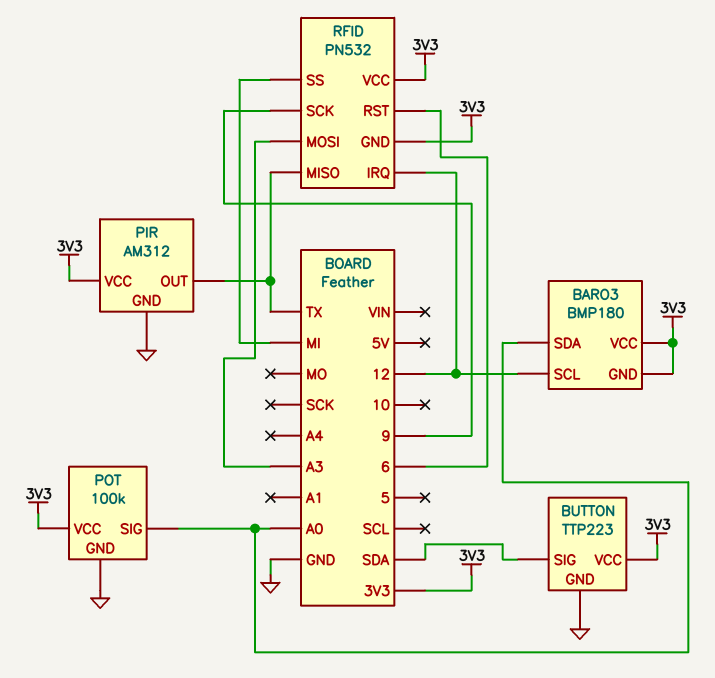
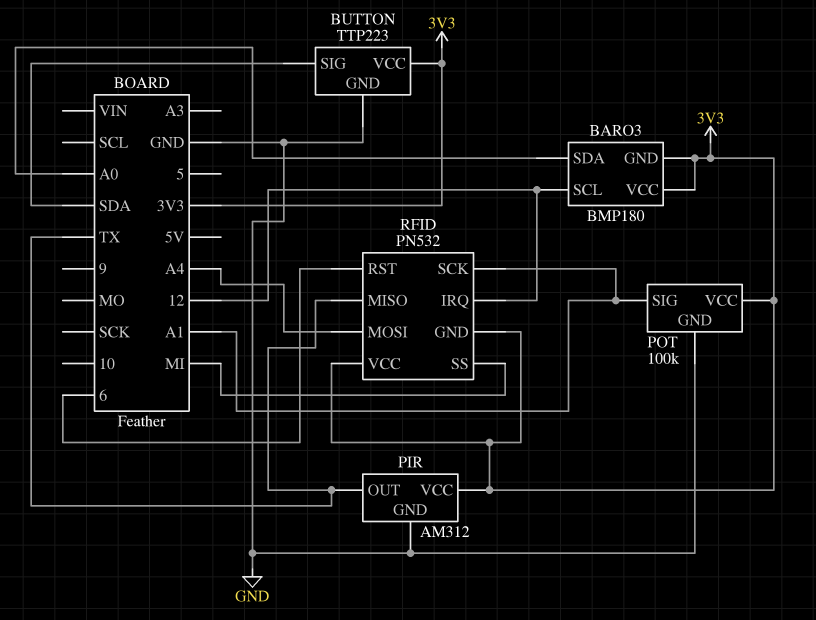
POT pin SIG: A0 -> A1
RFID pin MOSI: A3 -> A4
RFID pin SCK: 9 -> A1

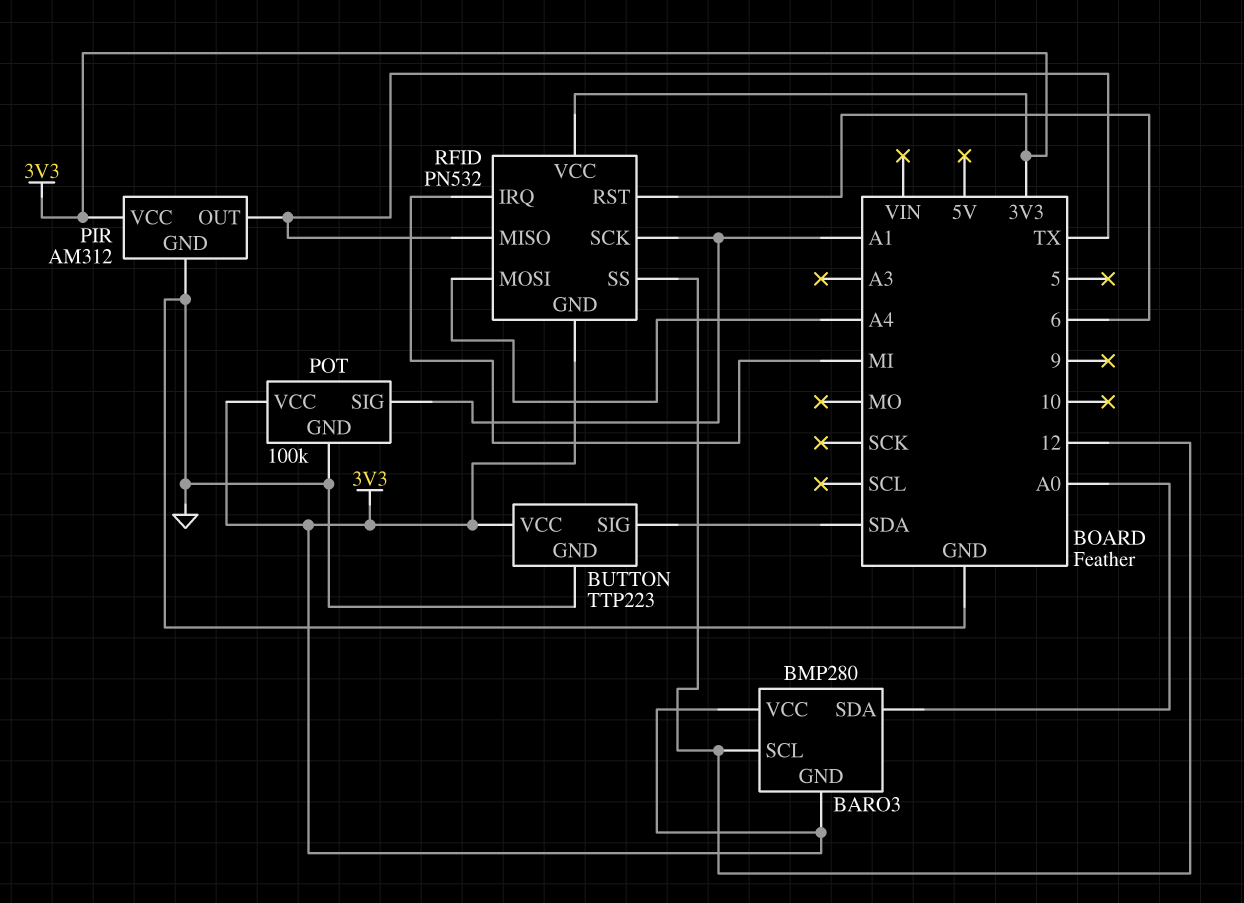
BARO3: BMP180 -> BMP280
RFID pin IRQ: 12 -> MI
RFID pin SS: MI -> 12

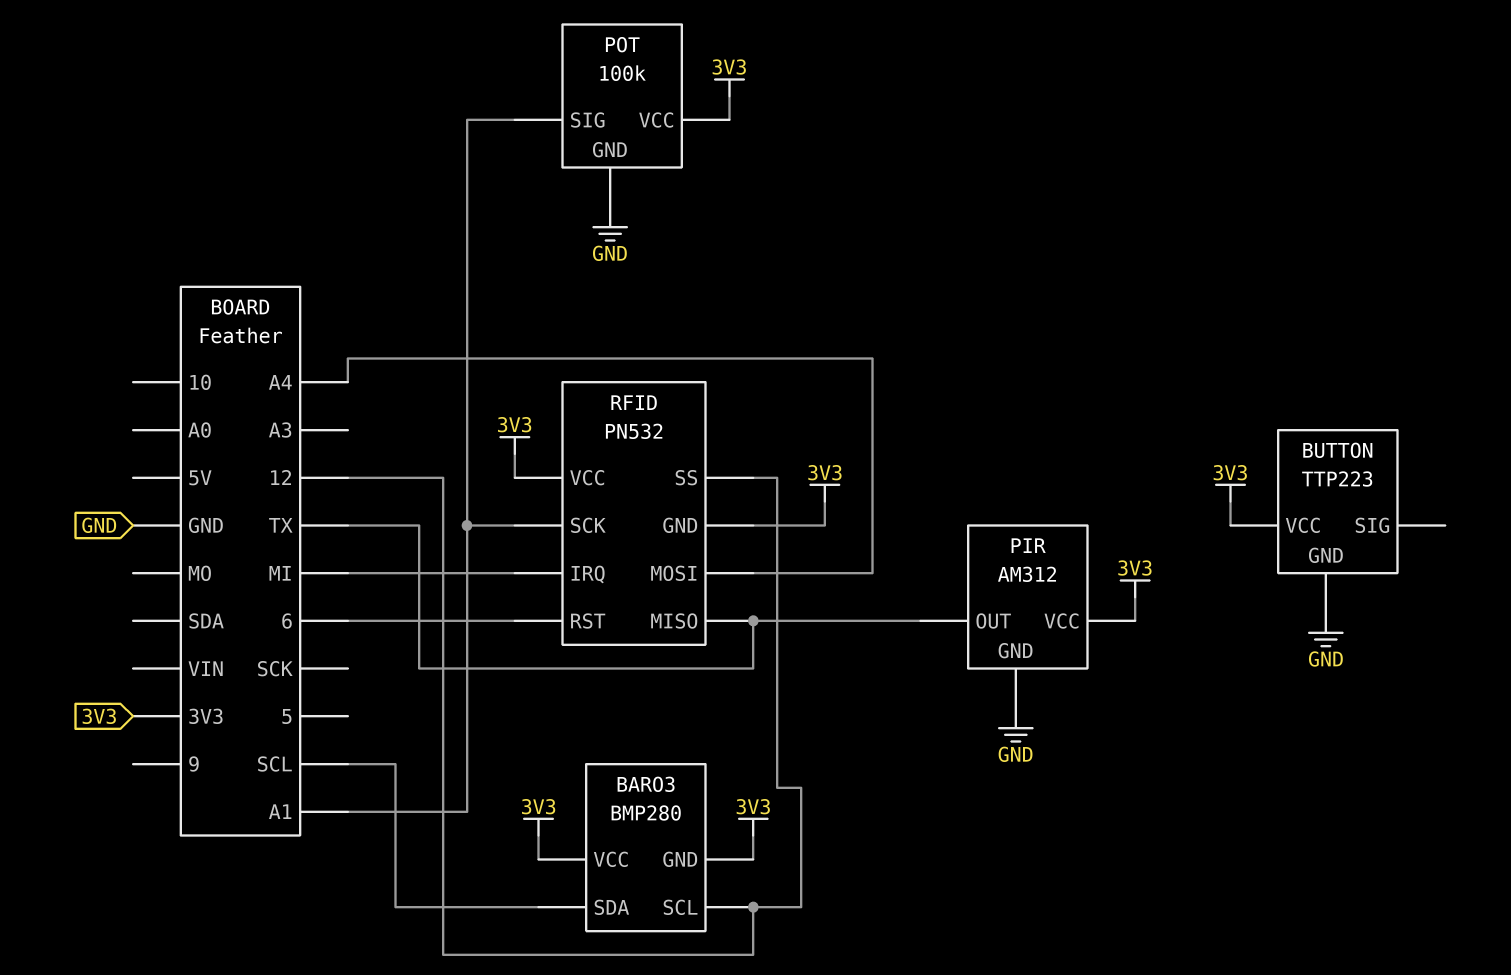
BARO3 pin SDA: A0 -> SCL
BUTTON pin SIG: SDA -> none

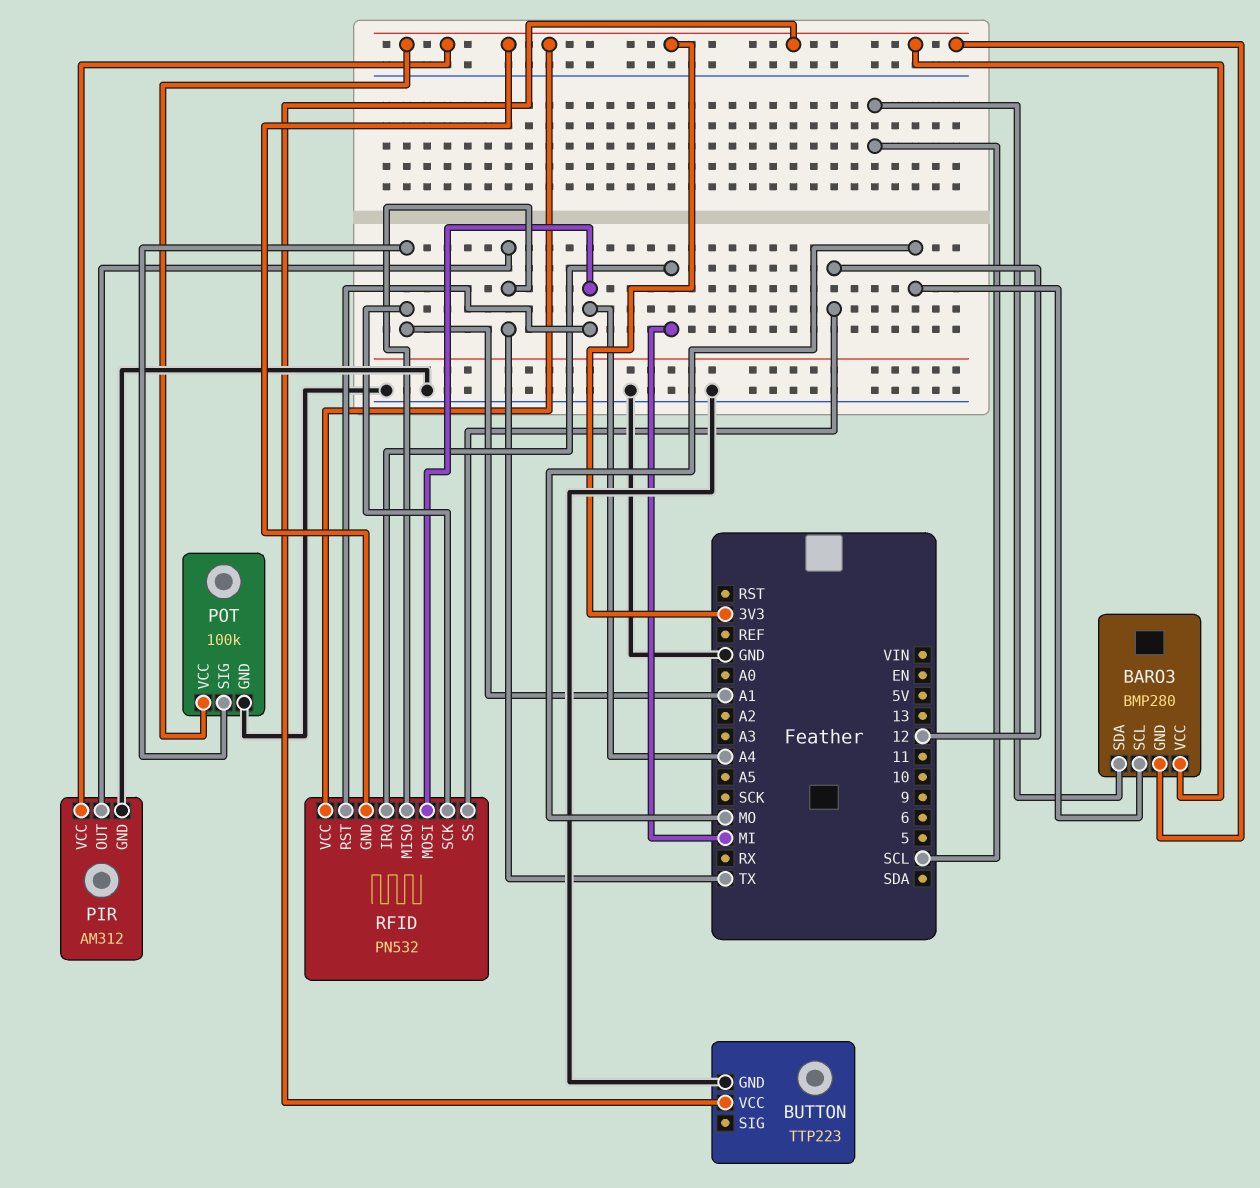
BARO3 pin SCL: 12 -> MO
RFID pin RST: 6 -> A4

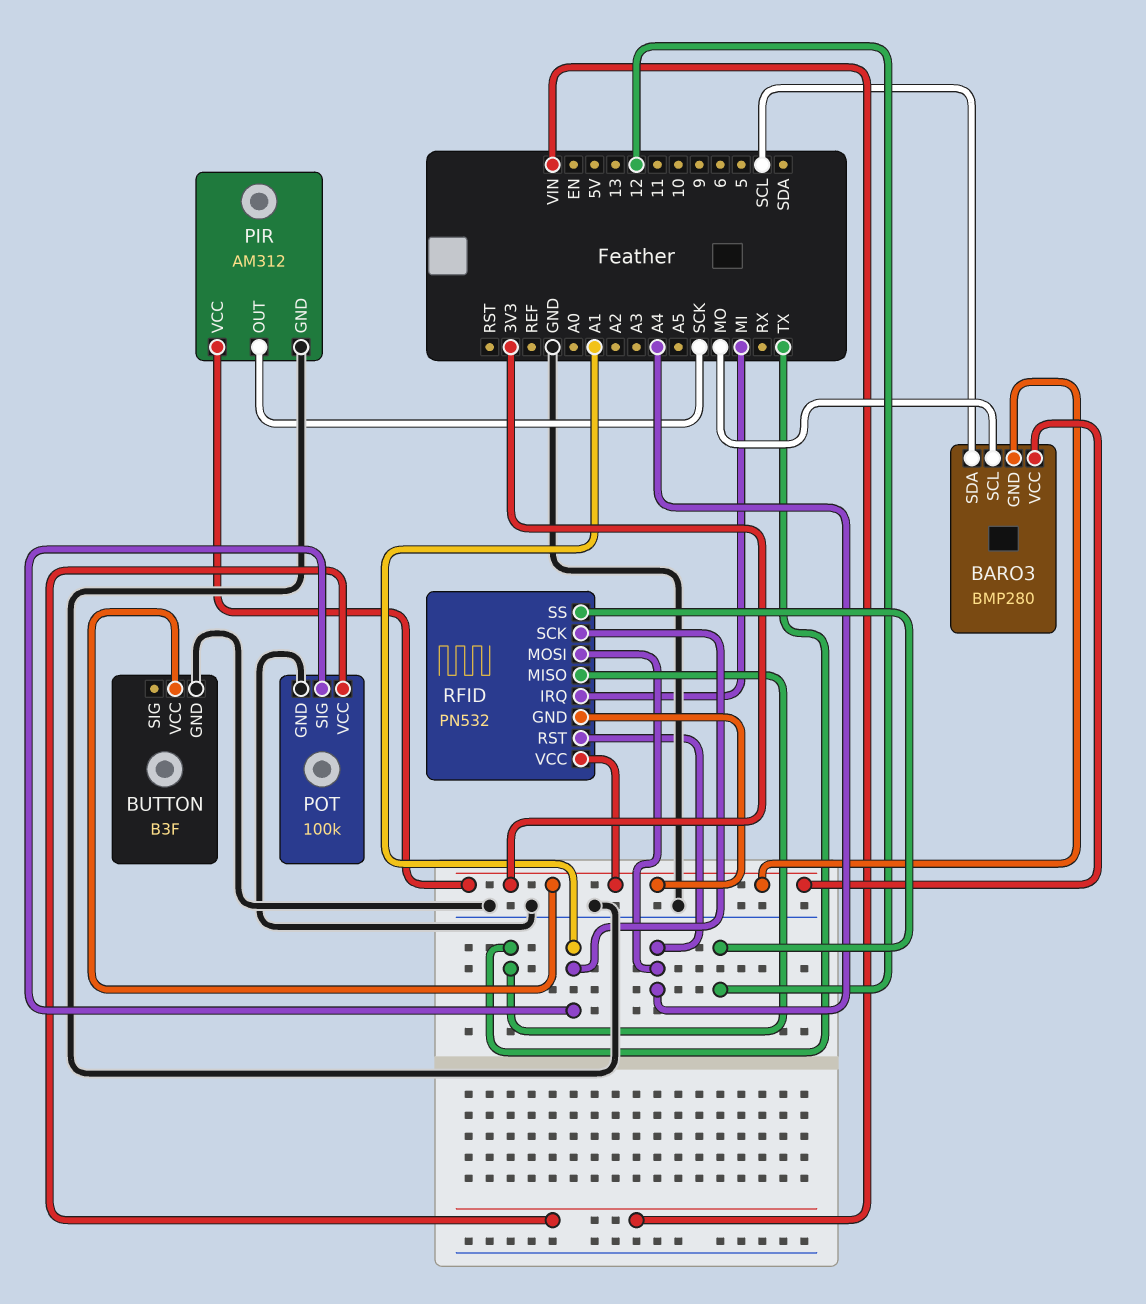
BUTTON: TTP223 -> B3F
PIR pin OUT: TX -> SCK
POT pin VCC: 3V3 -> VIN

